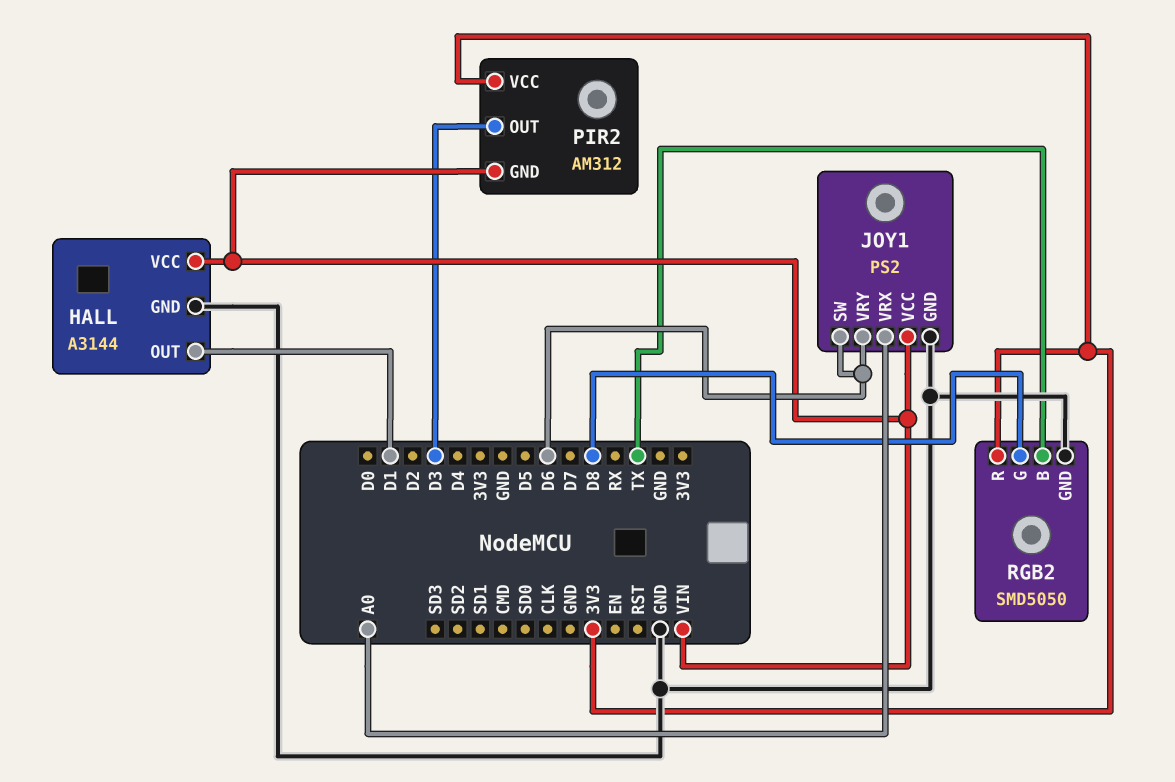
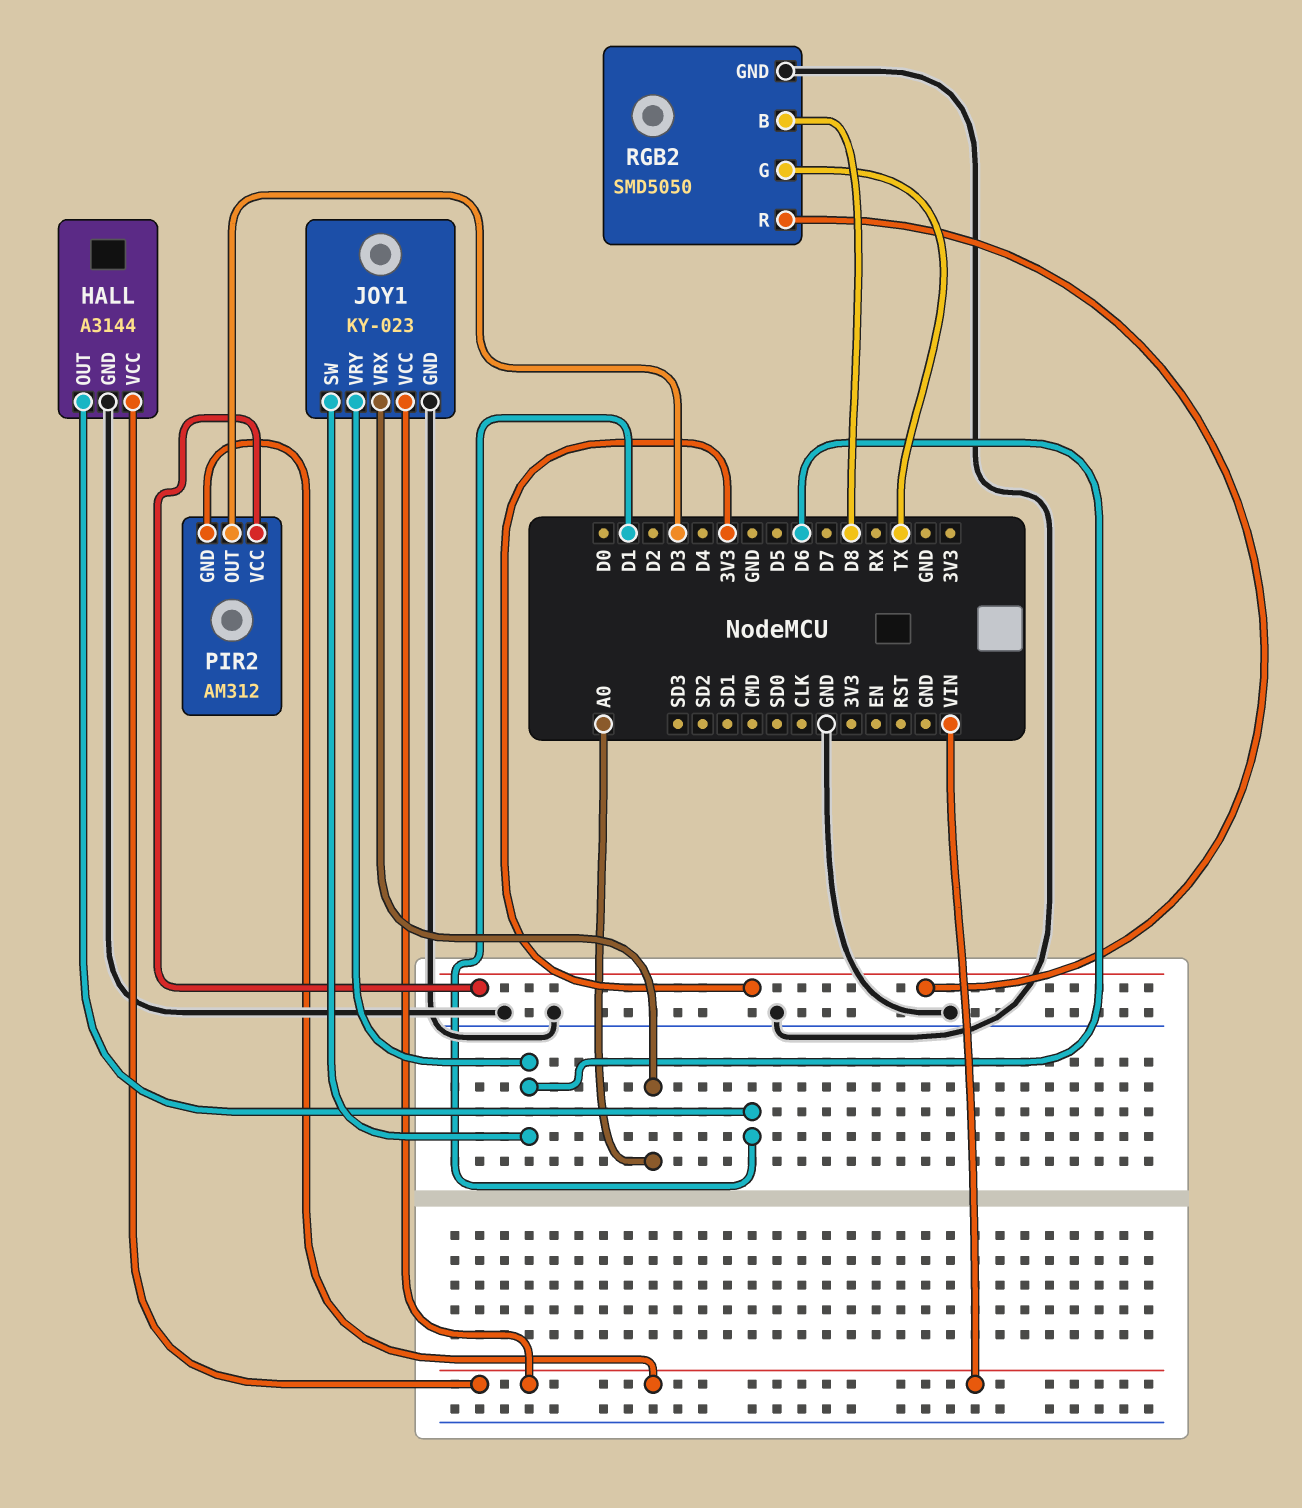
JOY1: PS2 -> KY-023
RGB2 pin B: TX -> D8
RGB2 pin G: D8 -> TX

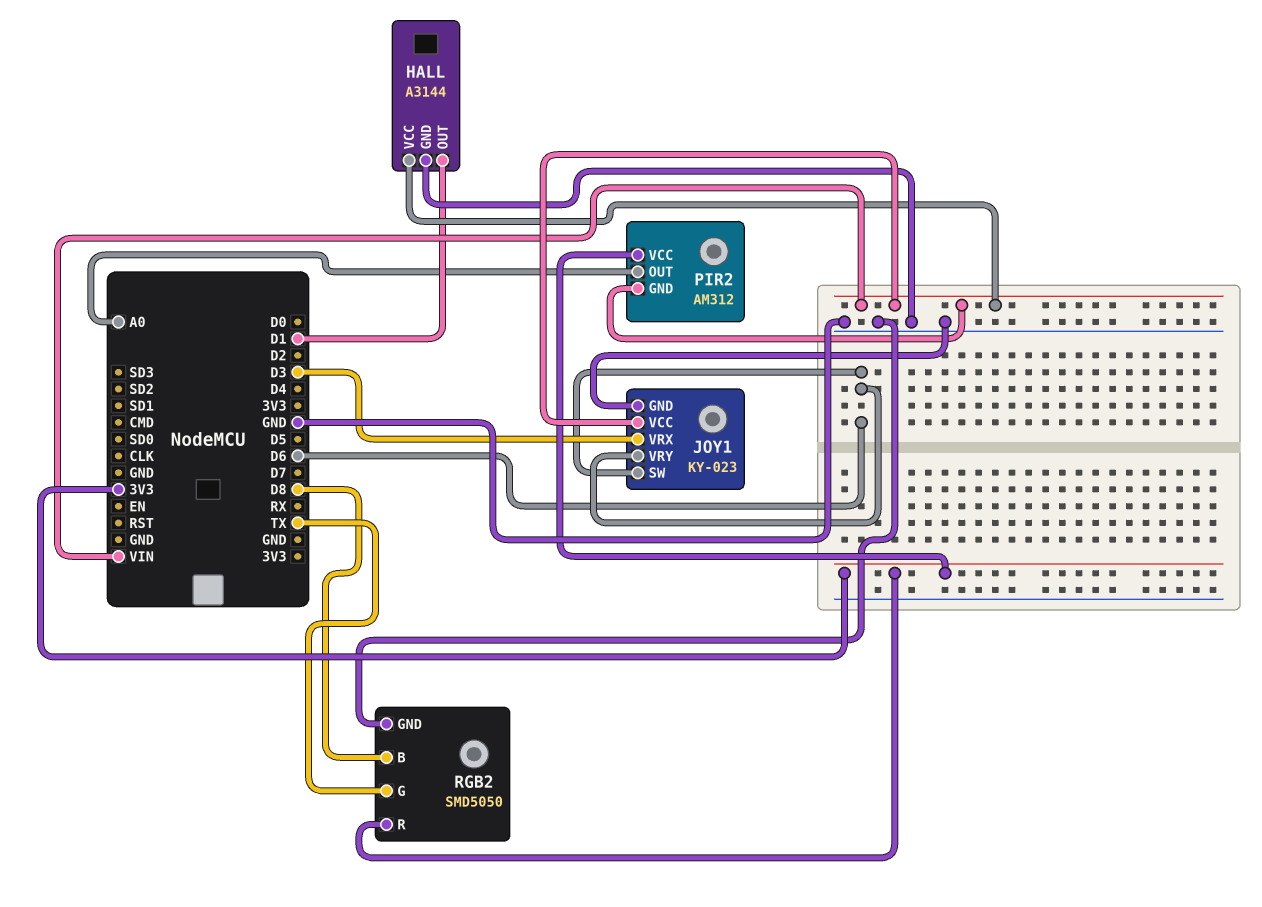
JOY1 pin VRX: A0 -> D3
PIR2 pin OUT: D3 -> A0

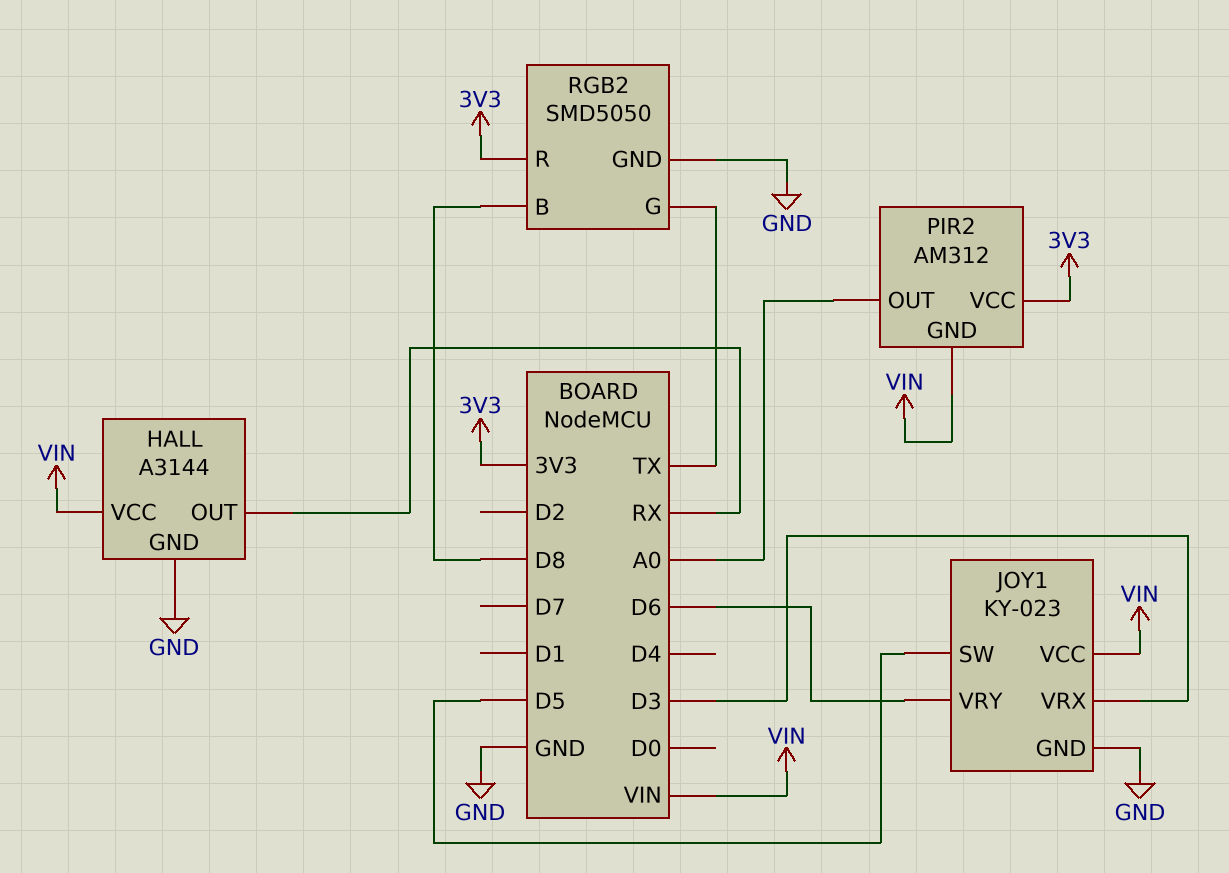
HALL pin OUT: D1 -> RX
JOY1 pin SW: D6 -> D5

